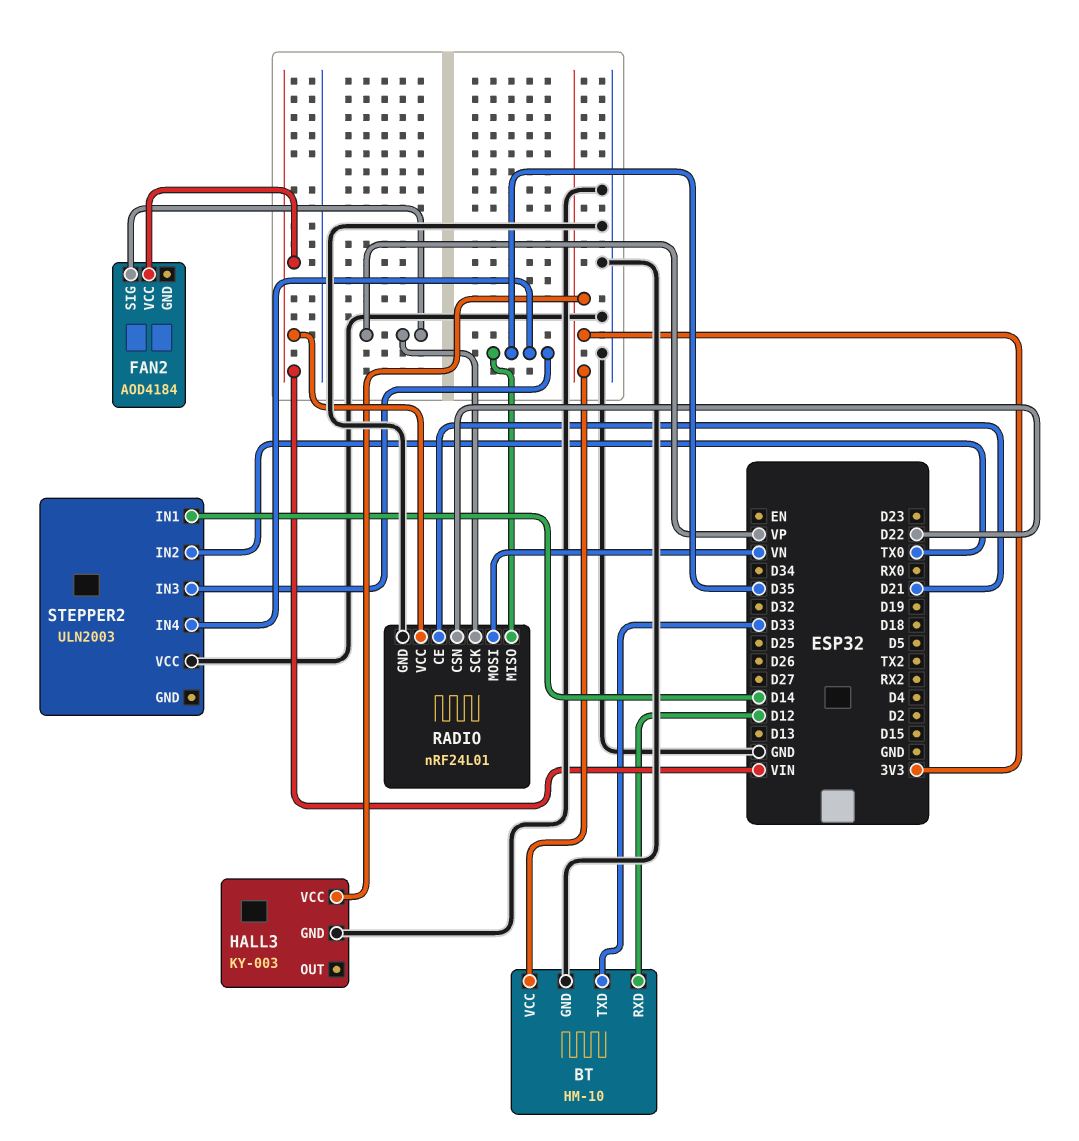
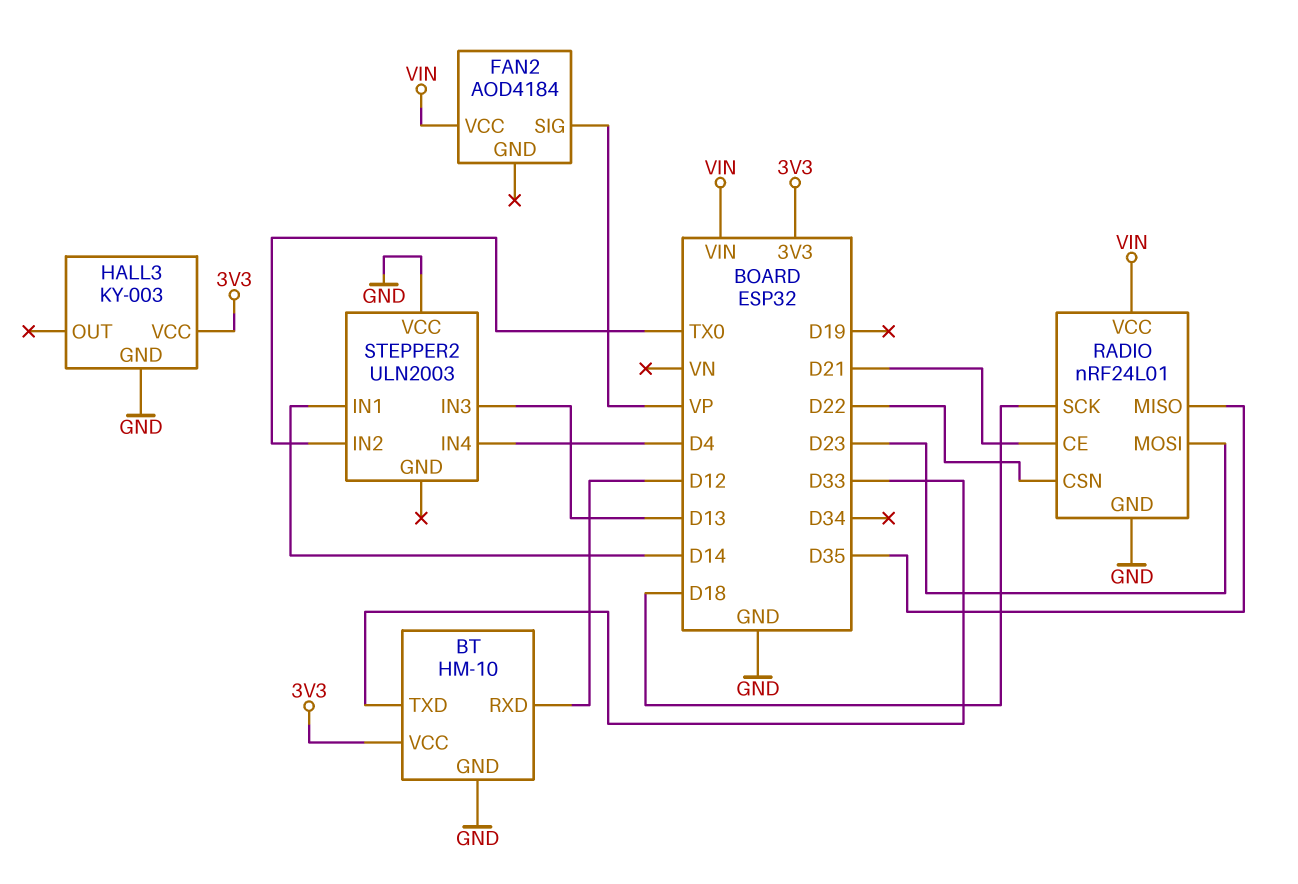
RADIO pin MOSI: VN -> D23
RADIO pin SCK: VP -> D18
STEPPER2 pin IN3: D35 -> D13
STEPPER2 pin IN4: D35 -> D4

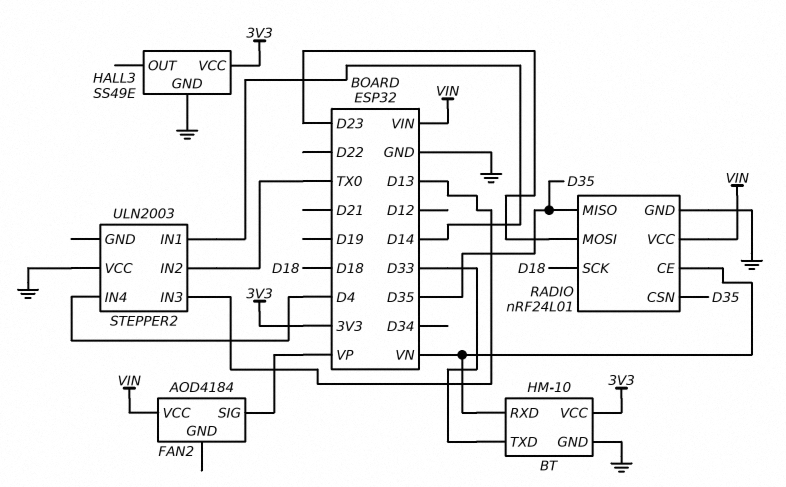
BT pin RXD: D12 -> VN
HALL3: KY-003 -> SS49E
RADIO pin CE: D21 -> VN
RADIO pin CSN: D22 -> D35

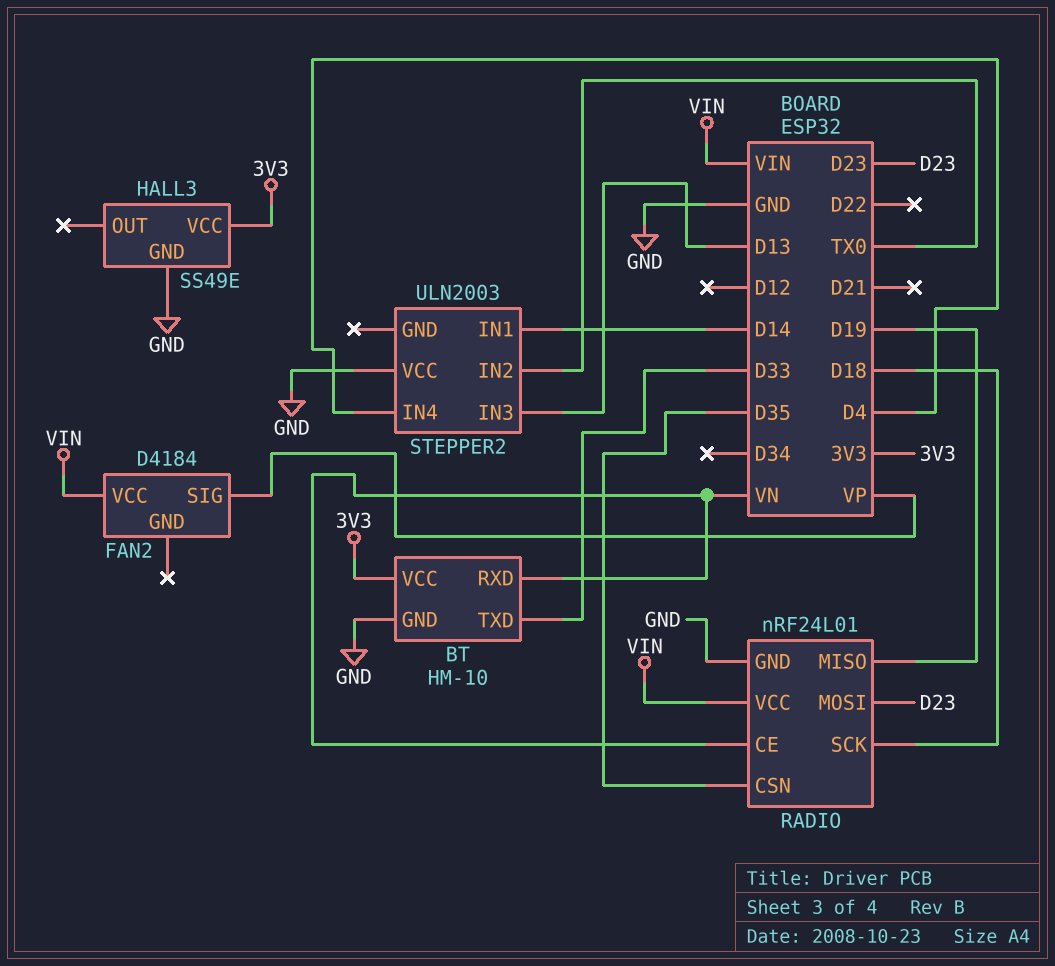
FAN2: AOD4184 -> D4184
RADIO pin MISO: D35 -> D19

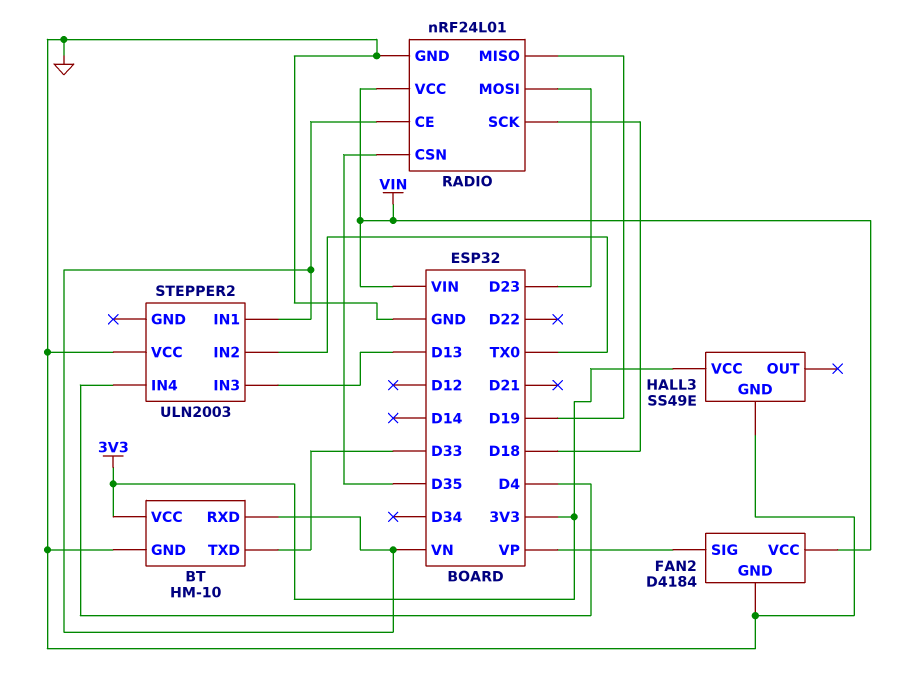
FAN2 pin GND: none -> GND
STEPPER2 pin IN1: D14 -> VN

